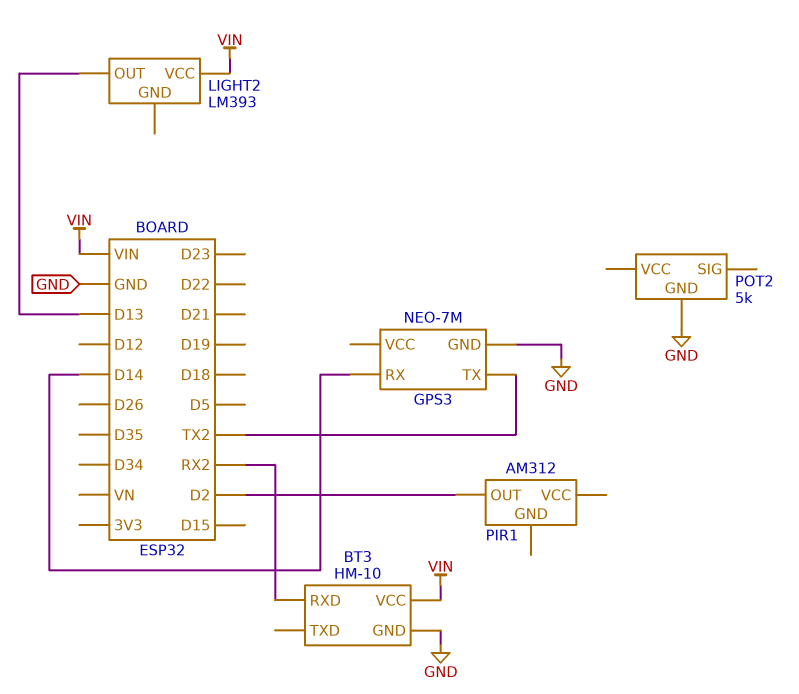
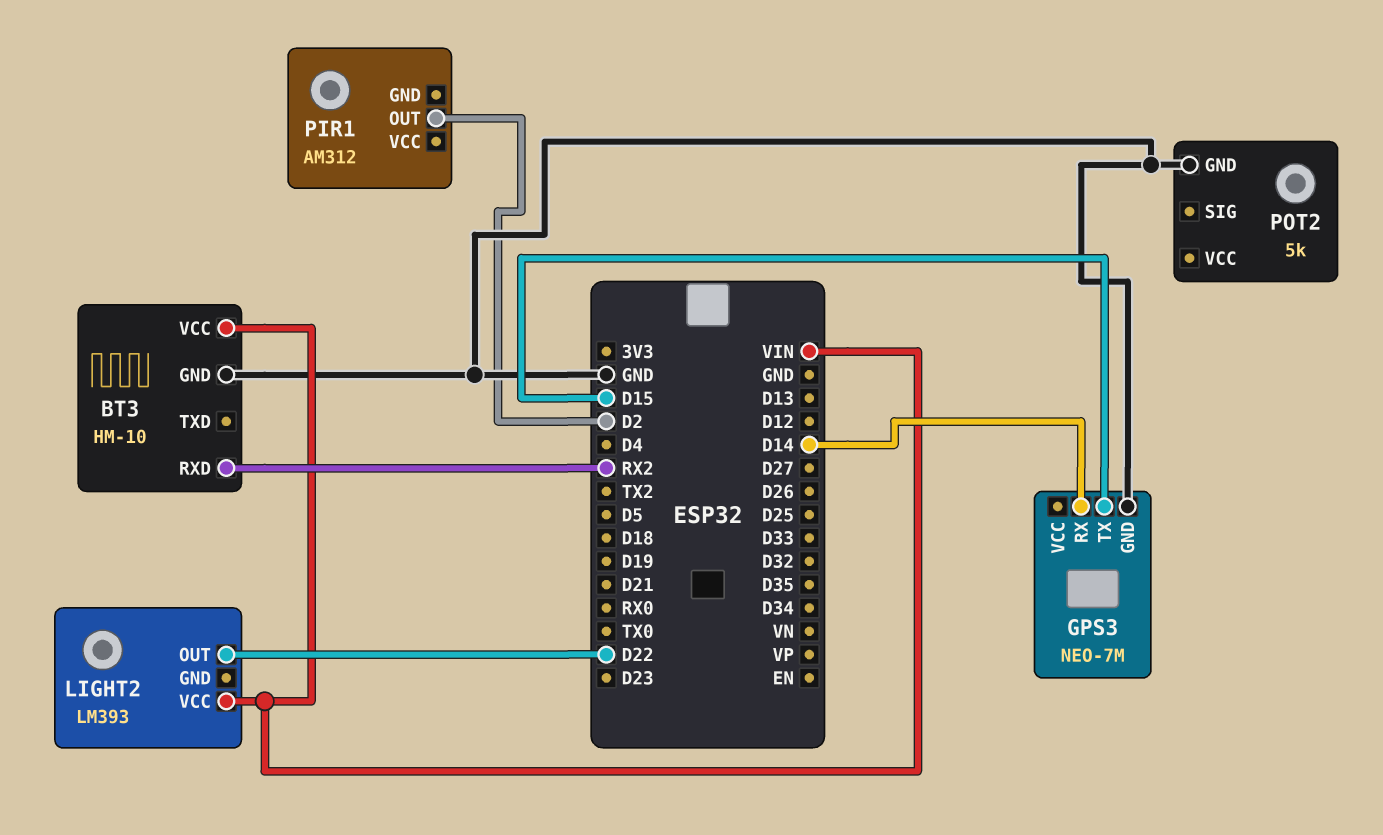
GPS3 pin TX: TX2 -> D15
LIGHT2 pin OUT: D13 -> D22

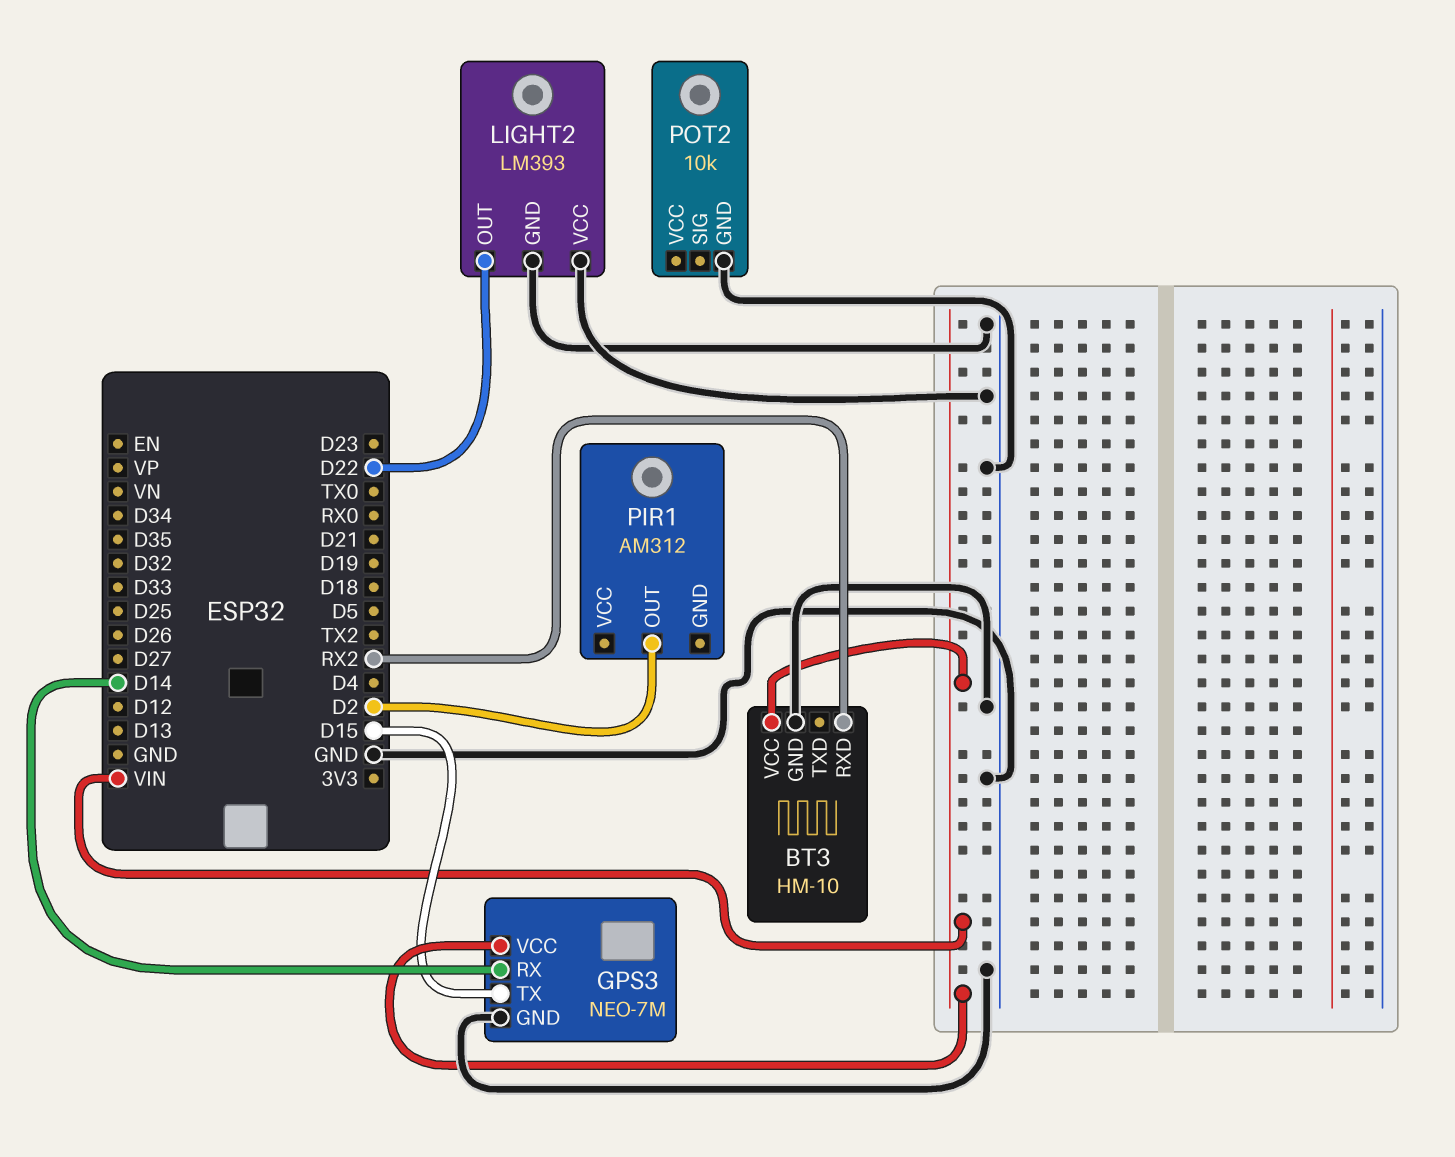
GPS3 pin VCC: none -> VIN
LIGHT2 pin GND: none -> GND
LIGHT2 pin VCC: VIN -> GND
POT2: 5k -> 10k

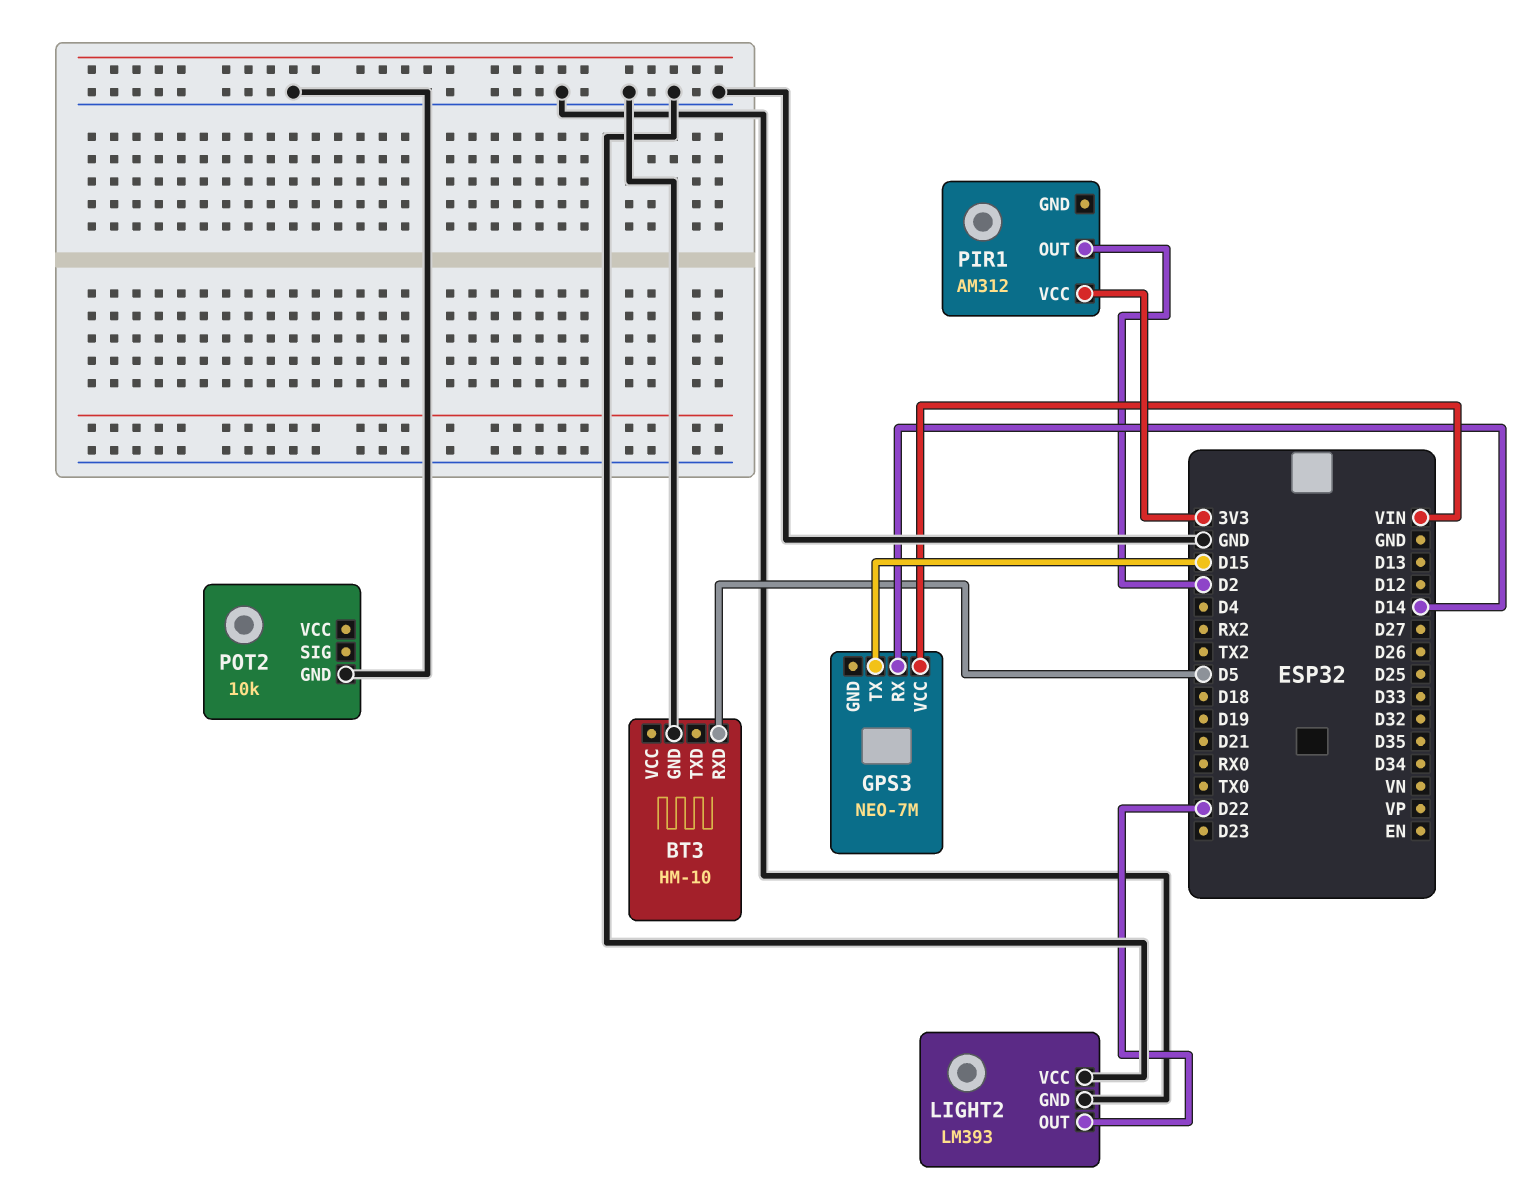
BT3 pin RXD: RX2 -> D5
BT3 pin VCC: VIN -> none
GPS3 pin GND: GND -> none
PIR1 pin VCC: none -> 3V3

